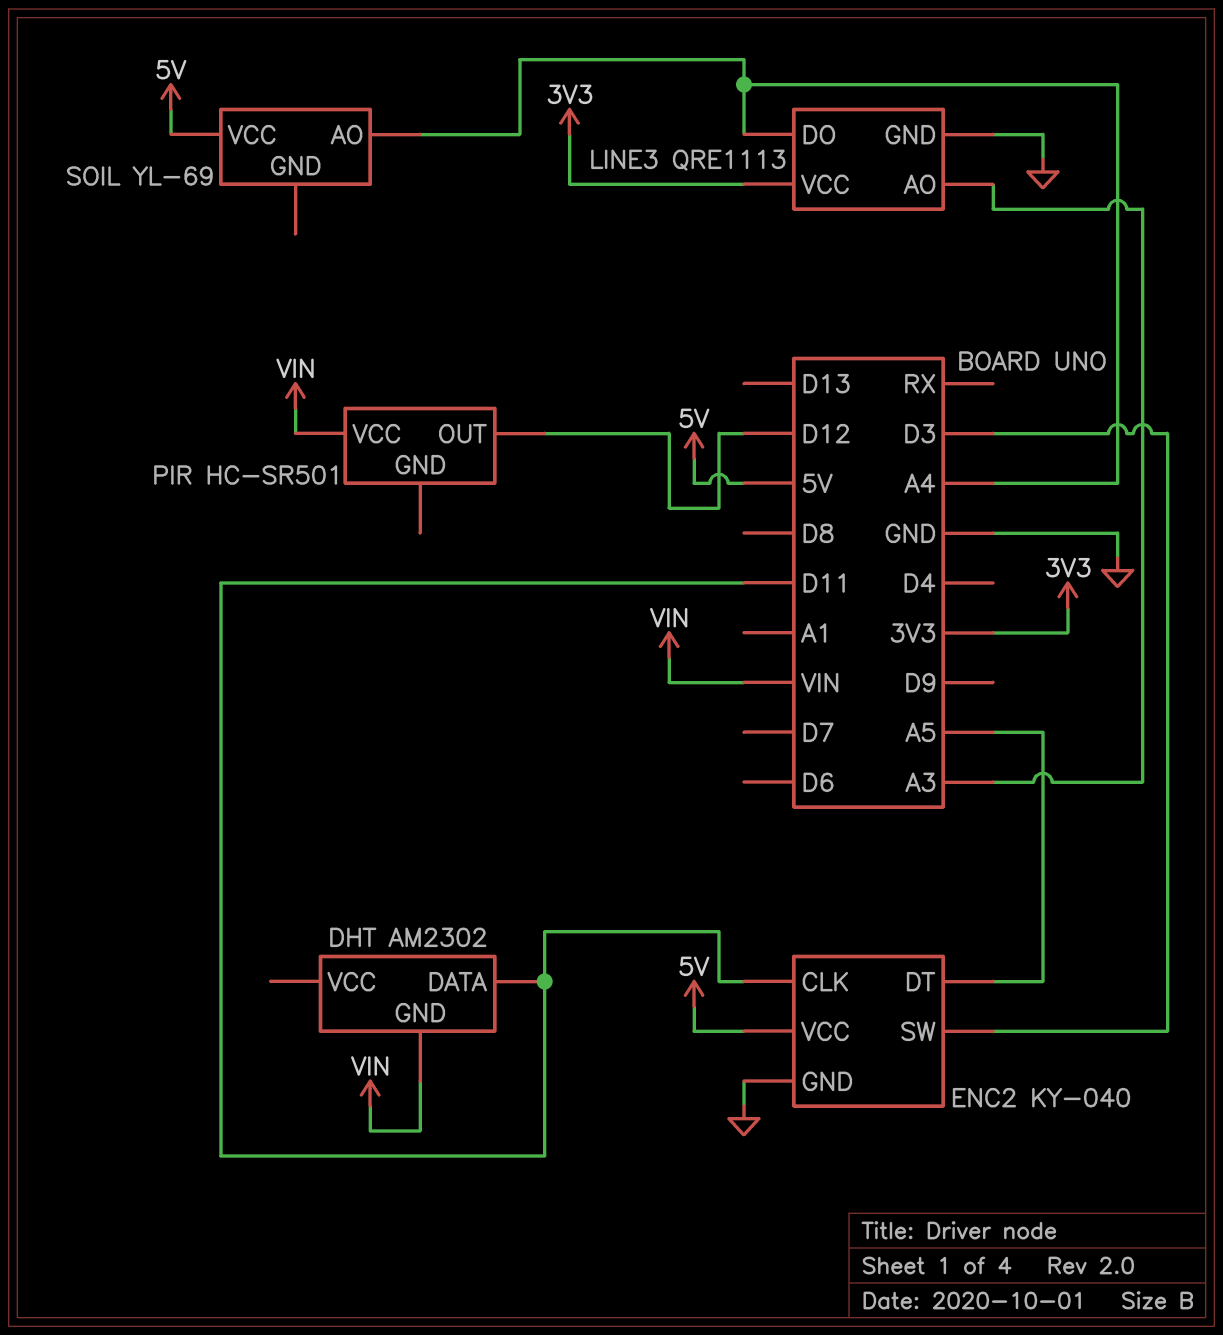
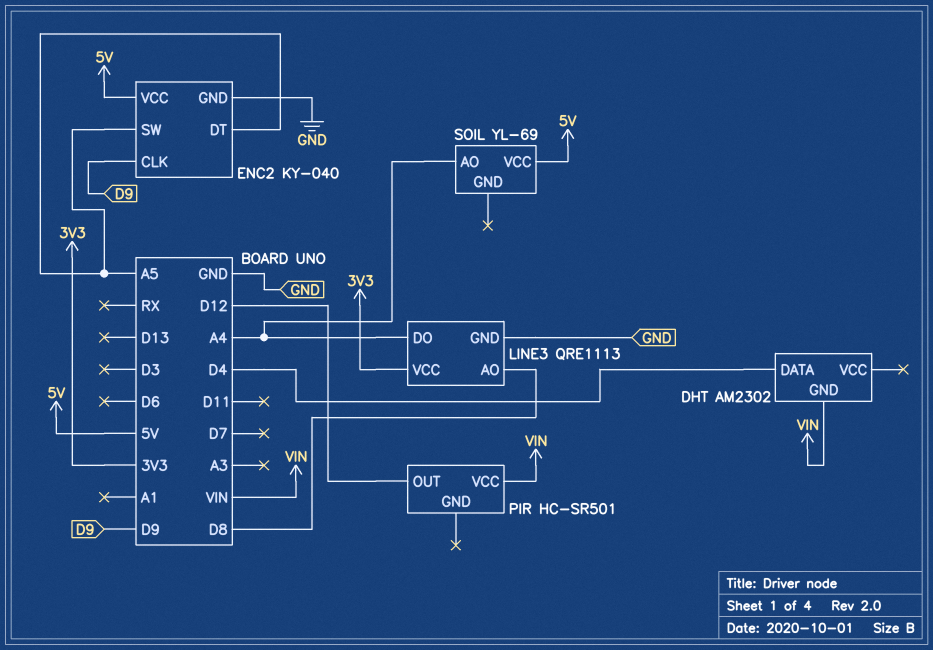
DHT pin DATA: D11 -> D4
ENC2 pin CLK: D11 -> D9
ENC2 pin SW: D3 -> A5
LINE3 pin AO: A3 -> D8

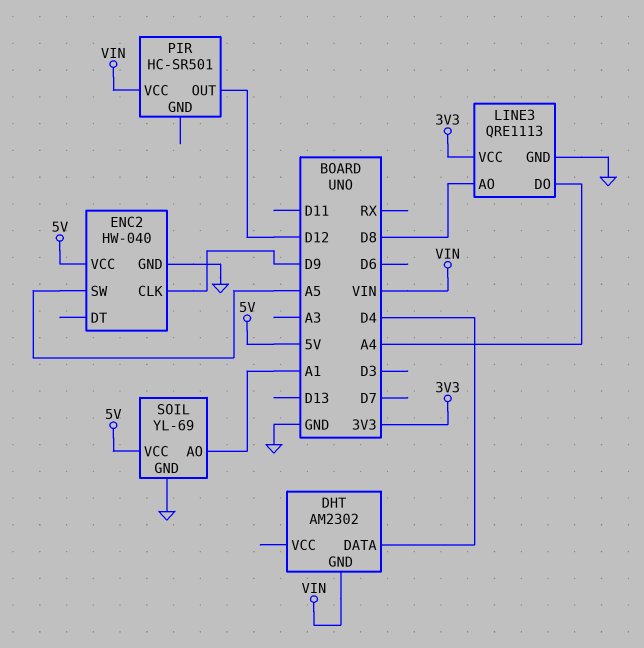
ENC2: KY-040 -> HW-040
ENC2 pin DT: A5 -> none
SOIL pin AO: A4 -> A1
SOIL pin GND: none -> GND

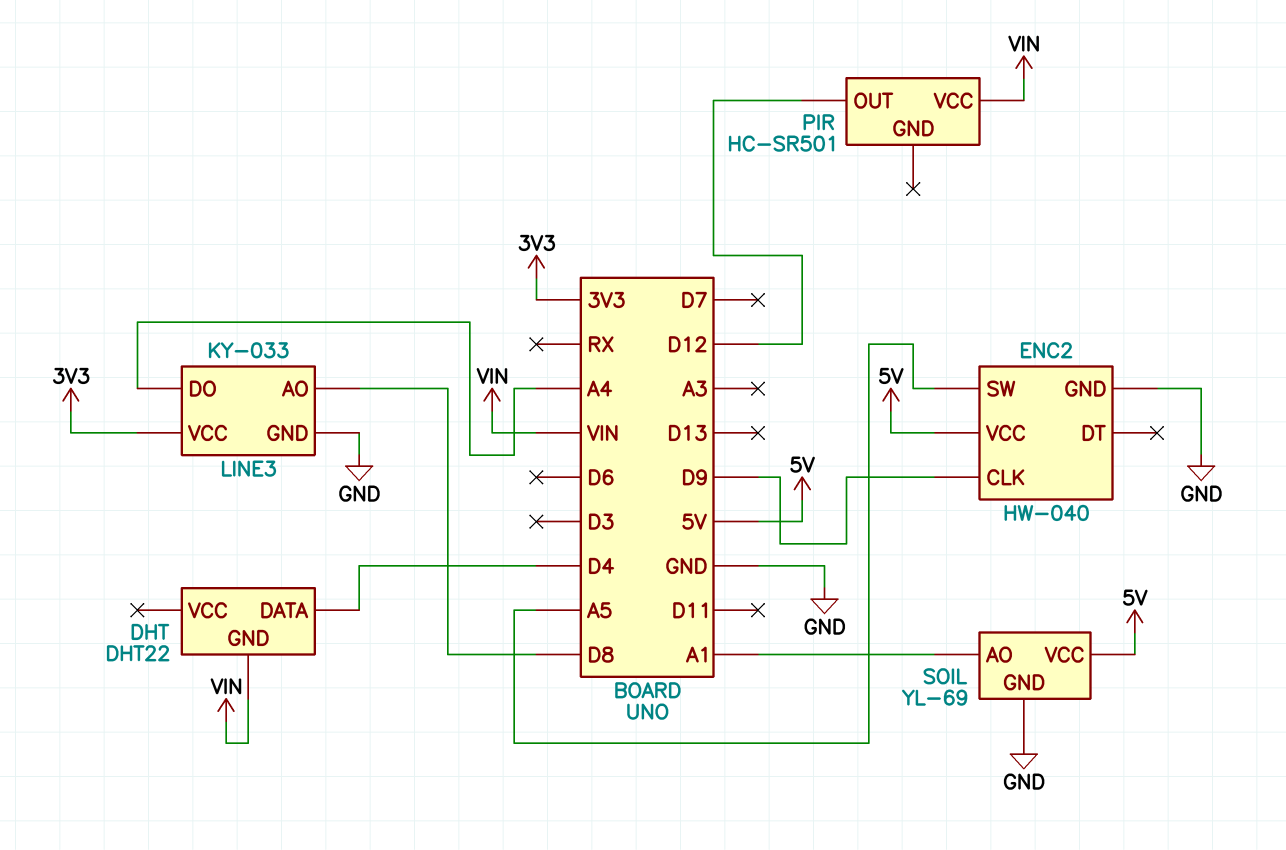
DHT: AM2302 -> DHT22
LINE3: QRE1113 -> KY-033

